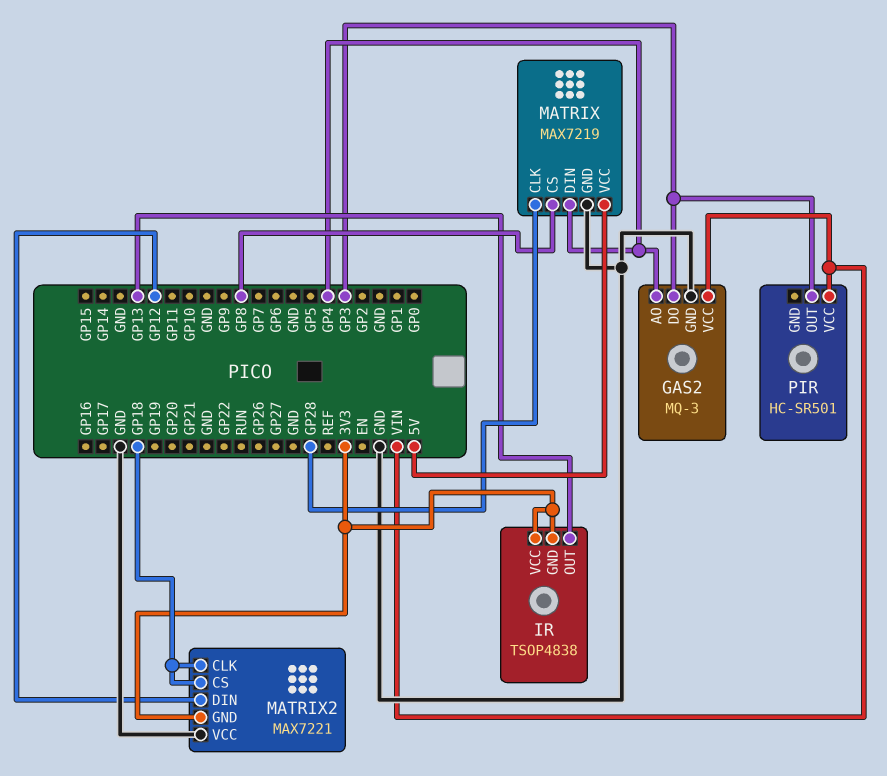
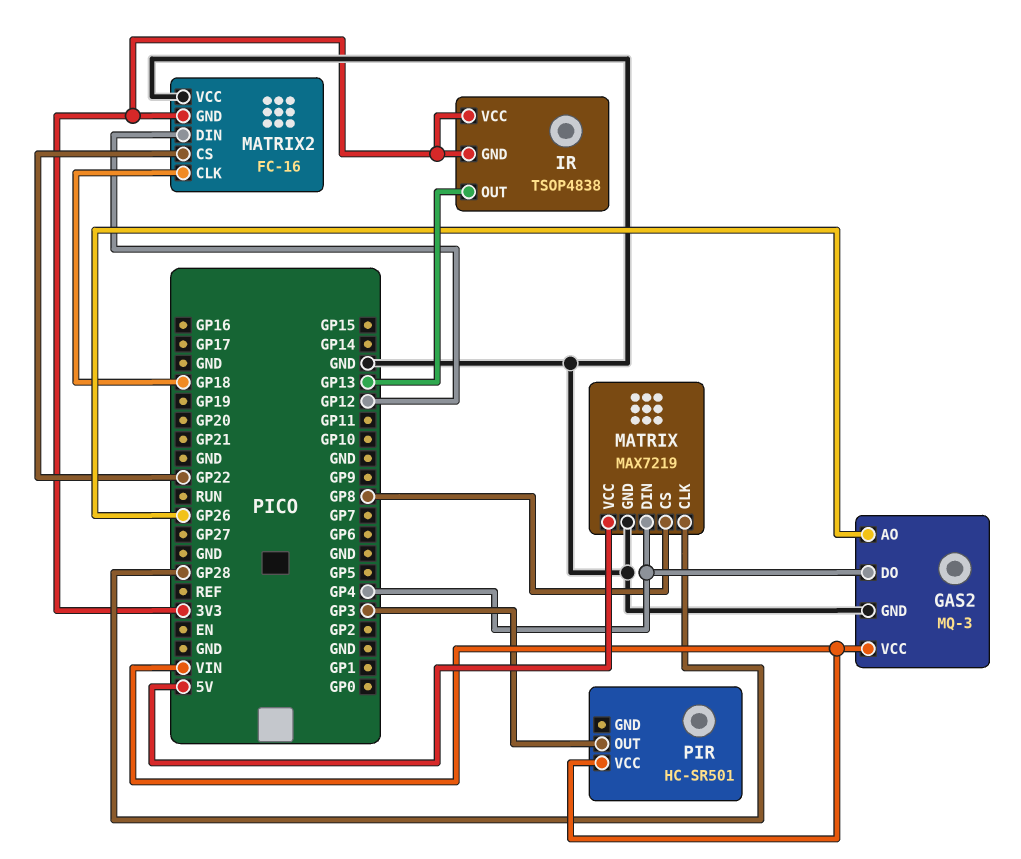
GAS2 pin AO: GP4 -> GP26
GAS2 pin DO: GP3 -> GP4
MATRIX2: MAX7221 -> FC-16
MATRIX2 pin CS: GP18 -> GP22

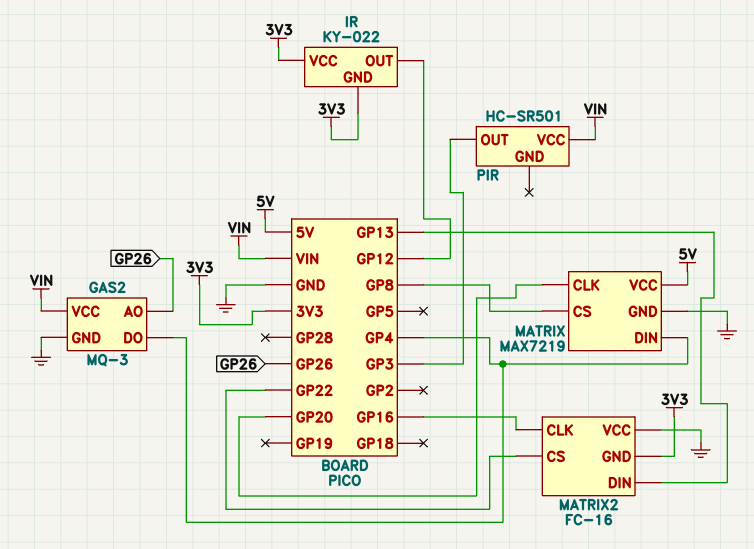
IR: TSOP4838 -> KY-022
IR pin OUT: GP13 -> GP12
MATRIX pin CLK: GP28 -> GP20
MATRIX2 pin CLK: GP18 -> GP16
MATRIX2 pin DIN: GP12 -> GP13

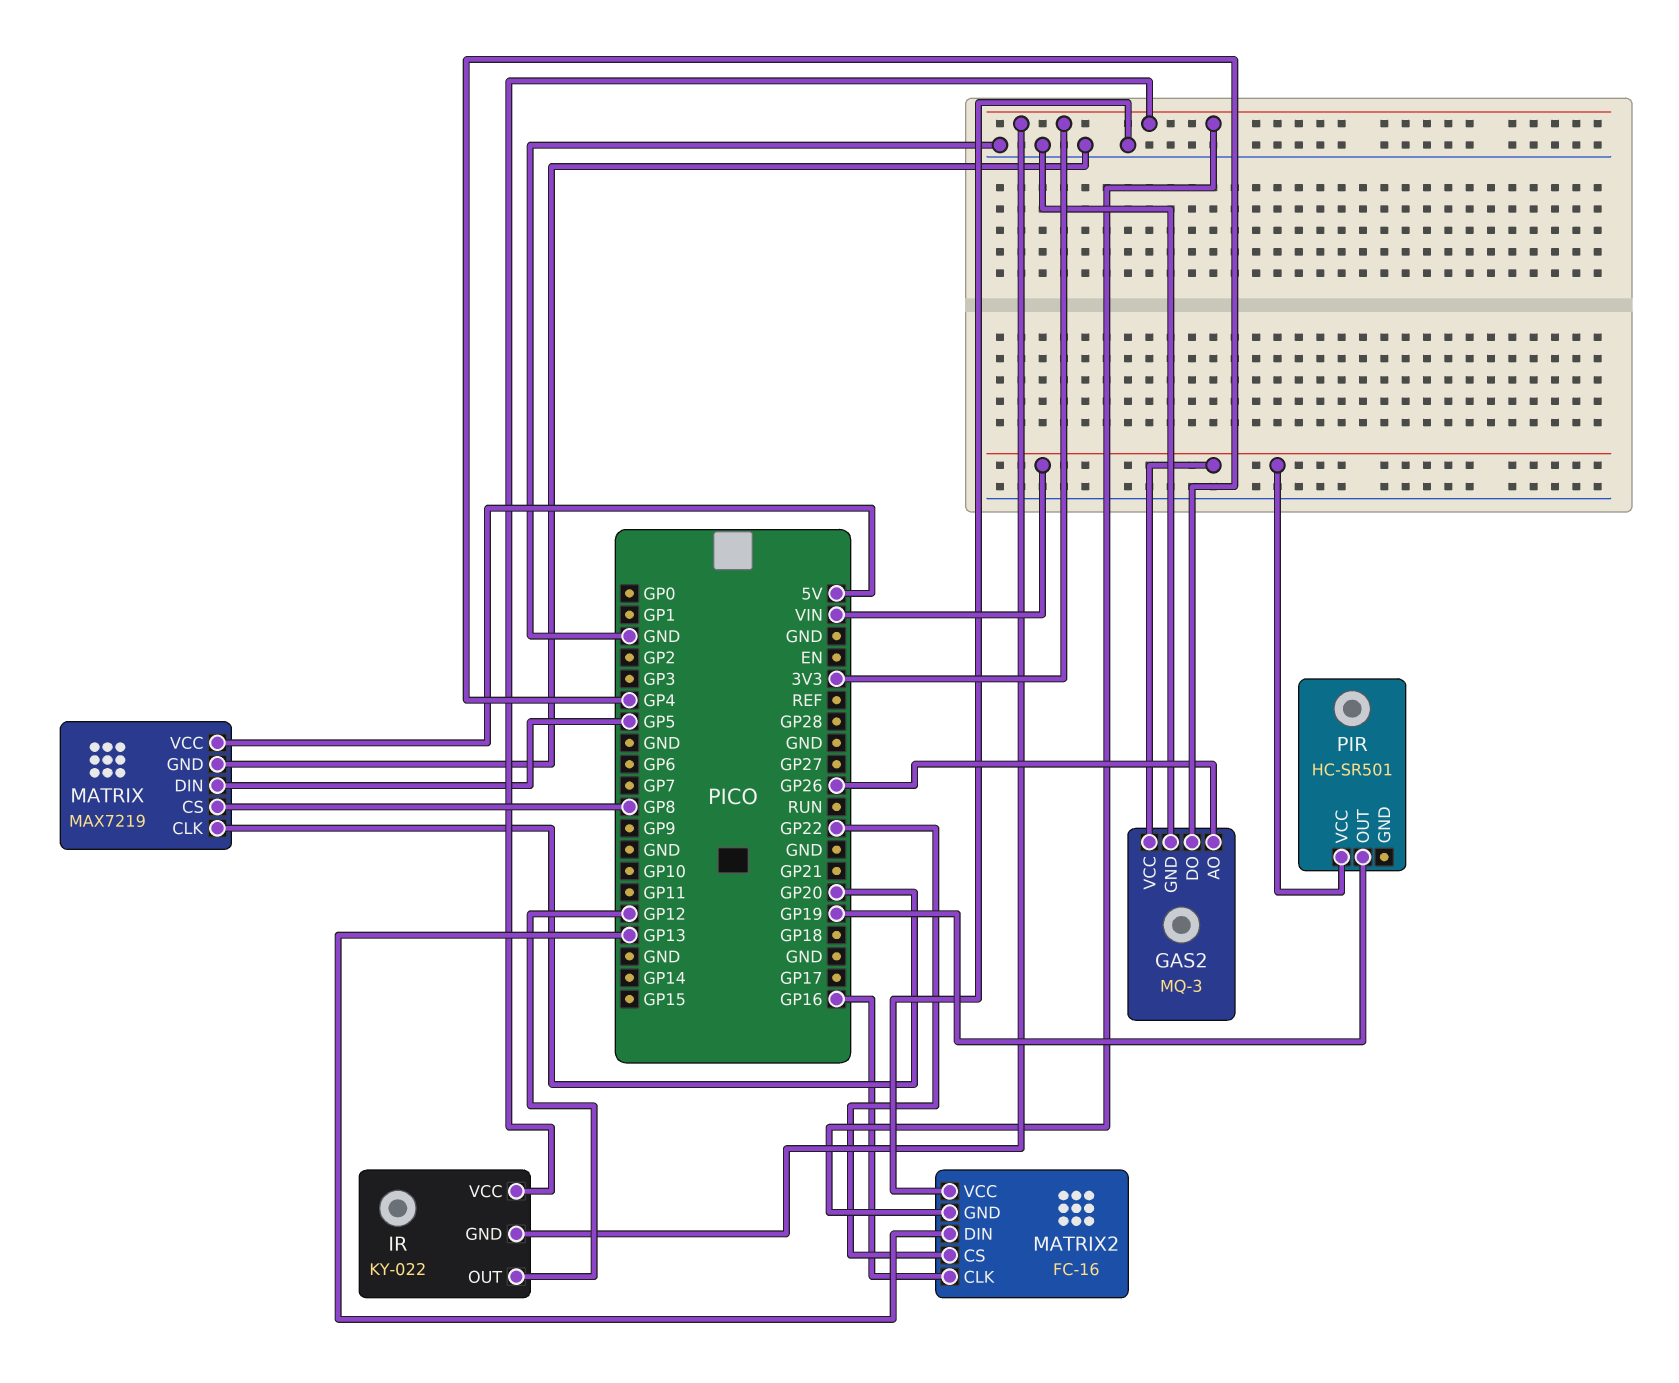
MATRIX pin DIN: GP4 -> GP5
PIR pin OUT: GP3 -> GP19

